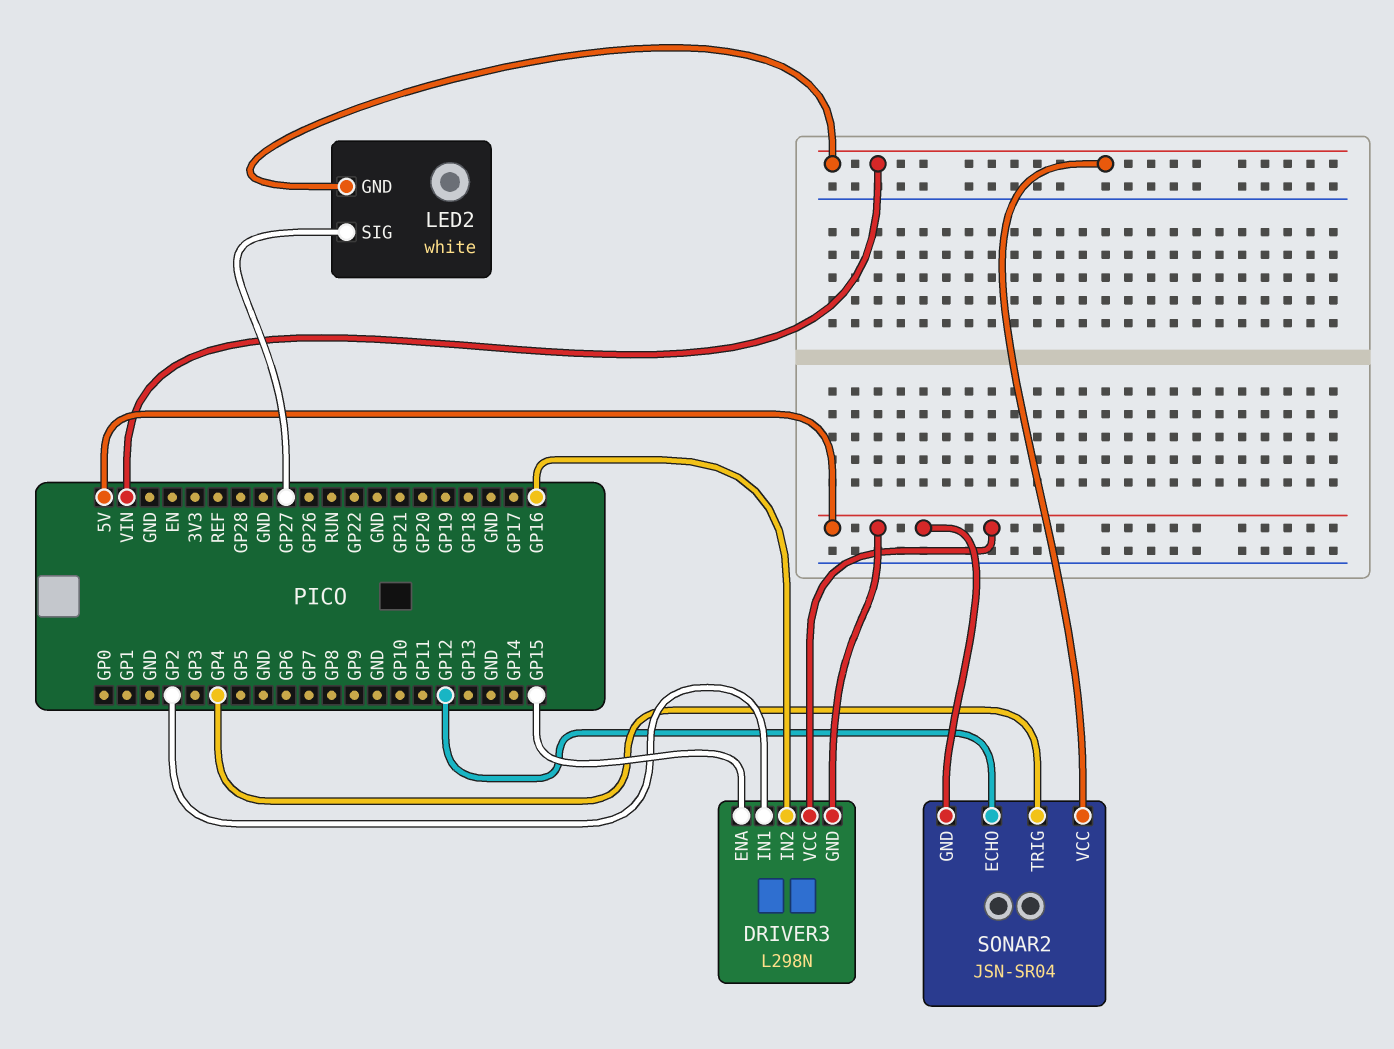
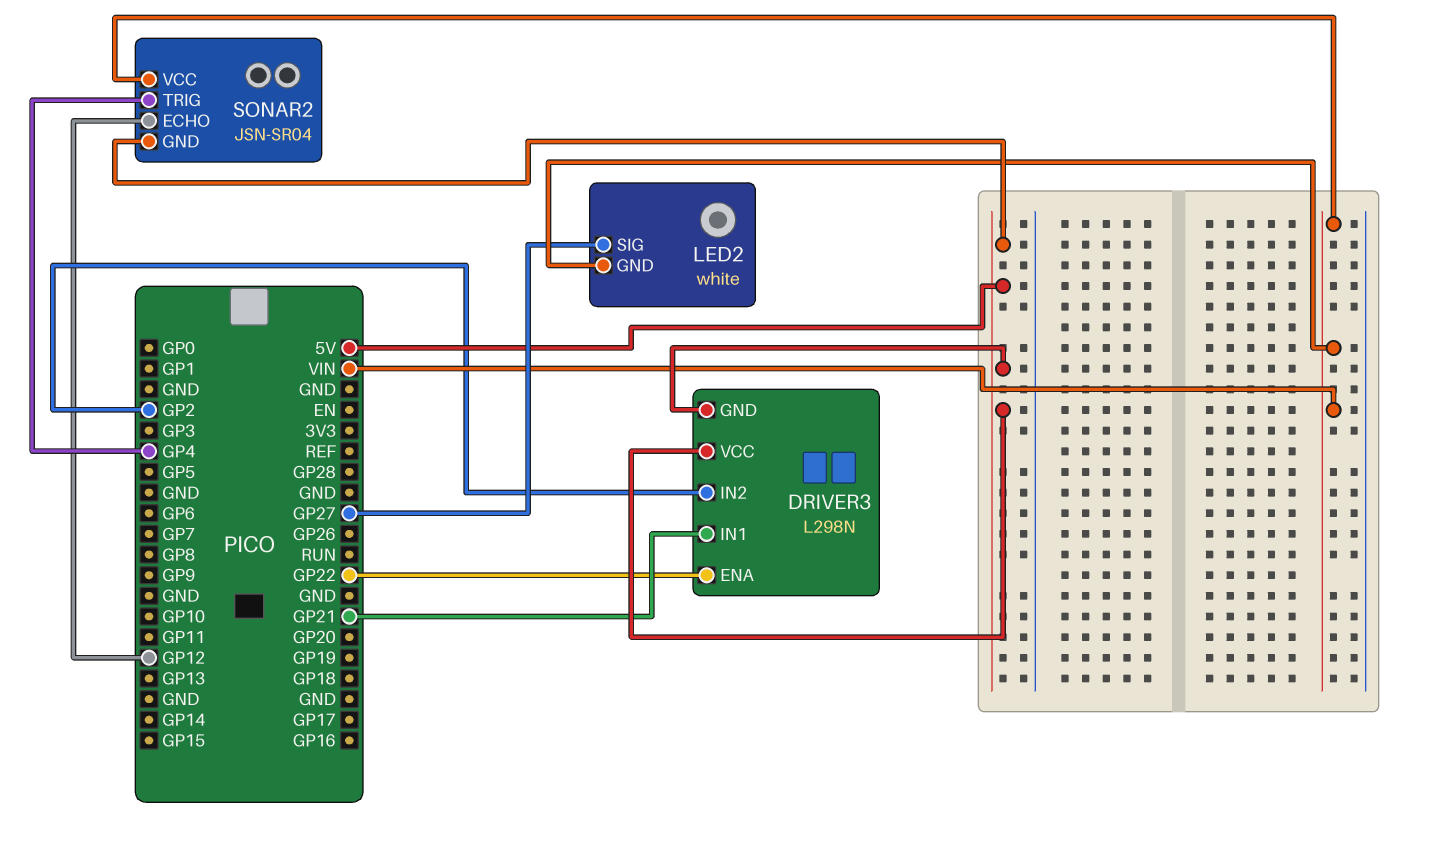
DRIVER3 pin ENA: GP15 -> GP22
DRIVER3 pin IN1: GP2 -> GP21
DRIVER3 pin IN2: GP16 -> GP2

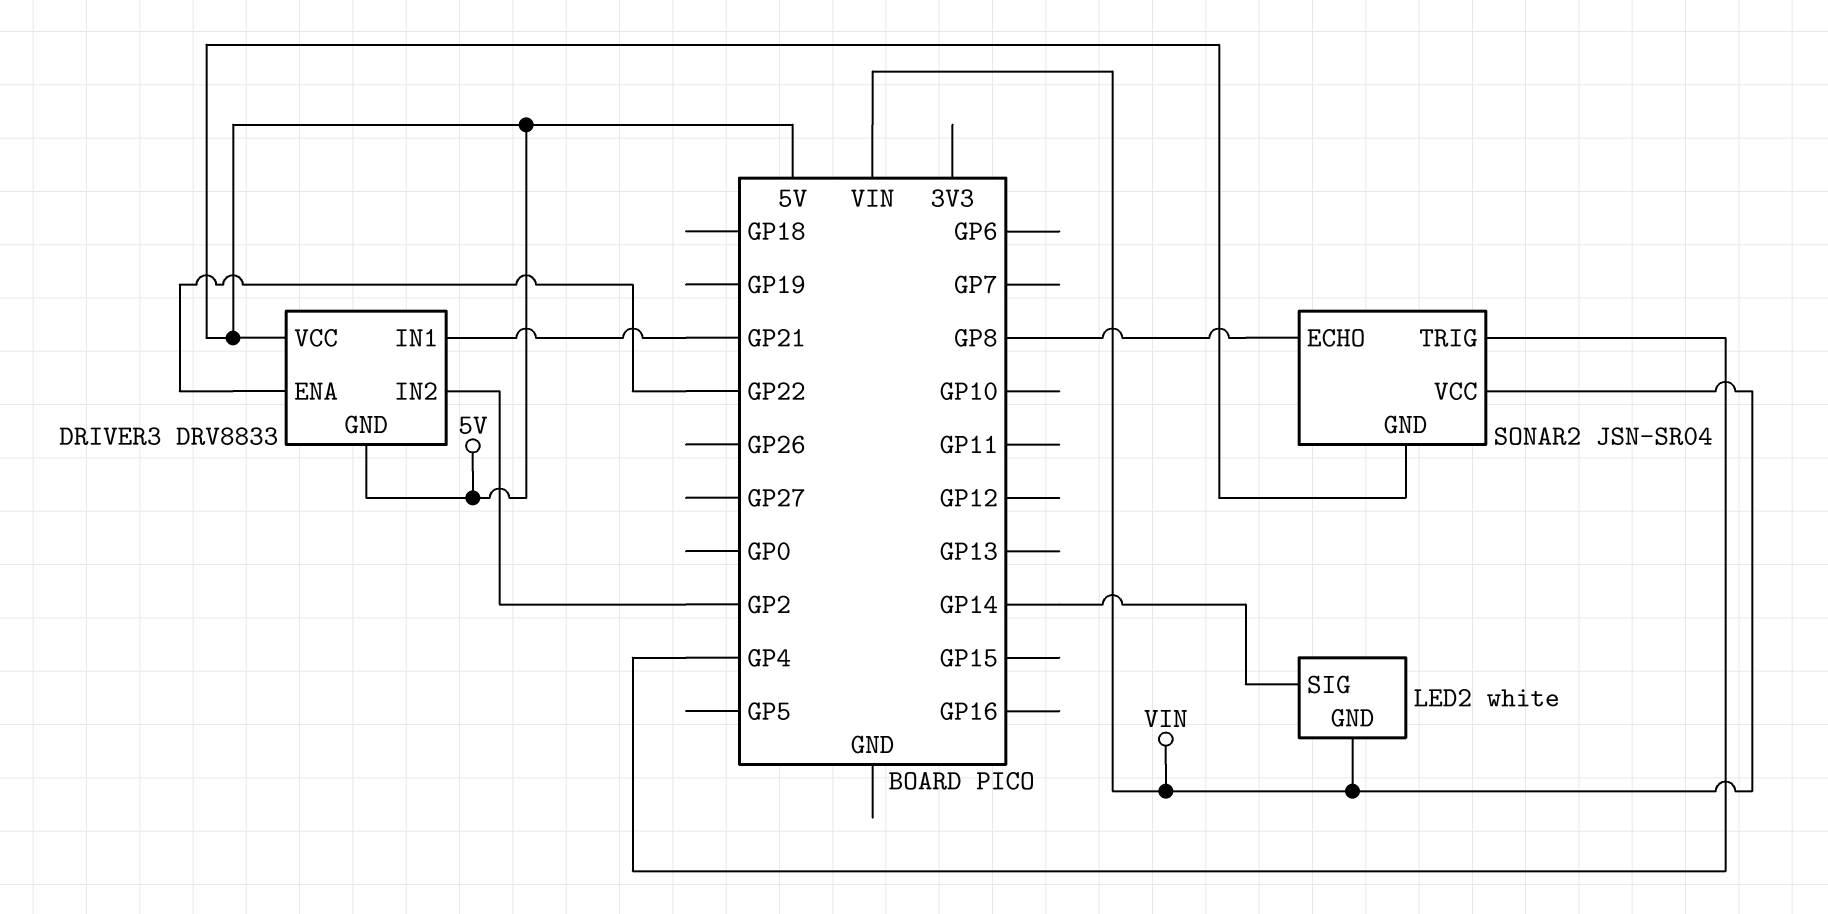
DRIVER3: L298N -> DRV8833
LED2 pin SIG: GP27 -> GP14
SONAR2 pin ECHO: GP12 -> GP8

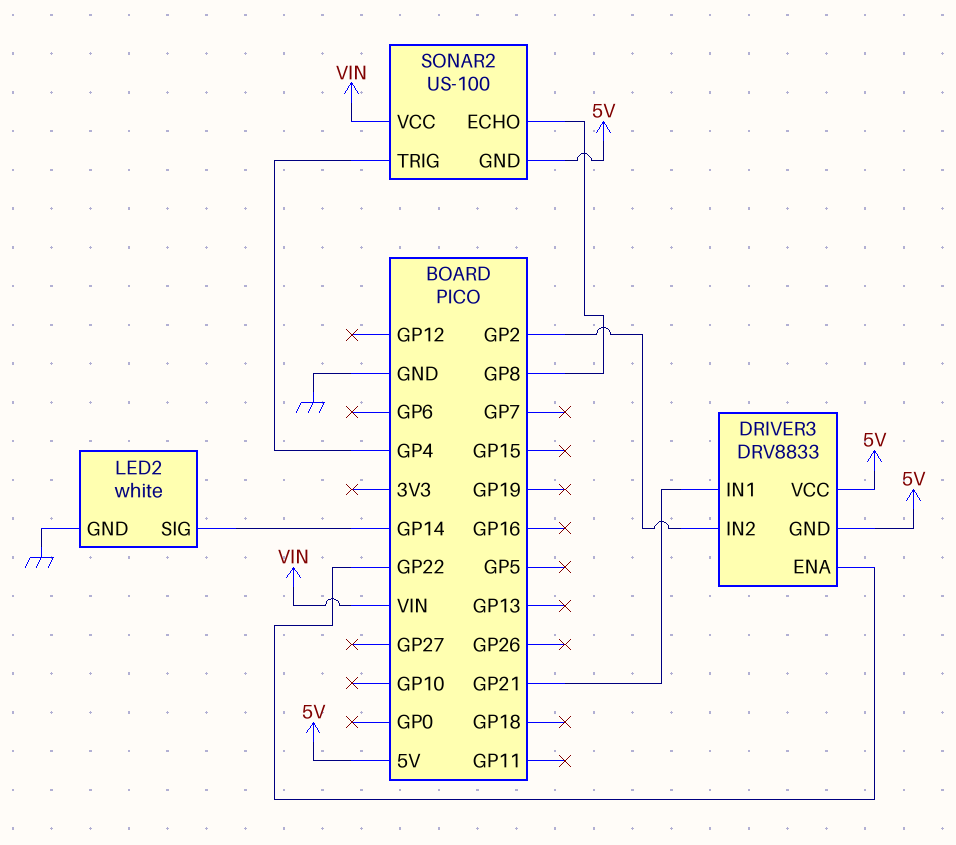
LED2 pin GND: VIN -> GND
SONAR2: JSN-SR04 -> US-100

